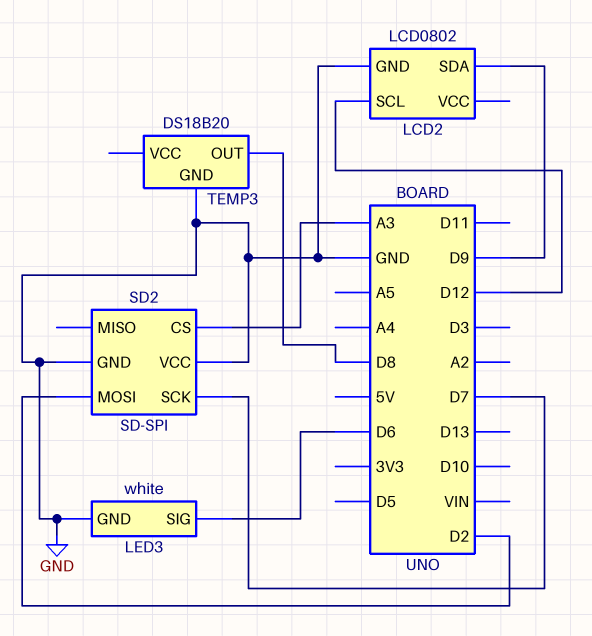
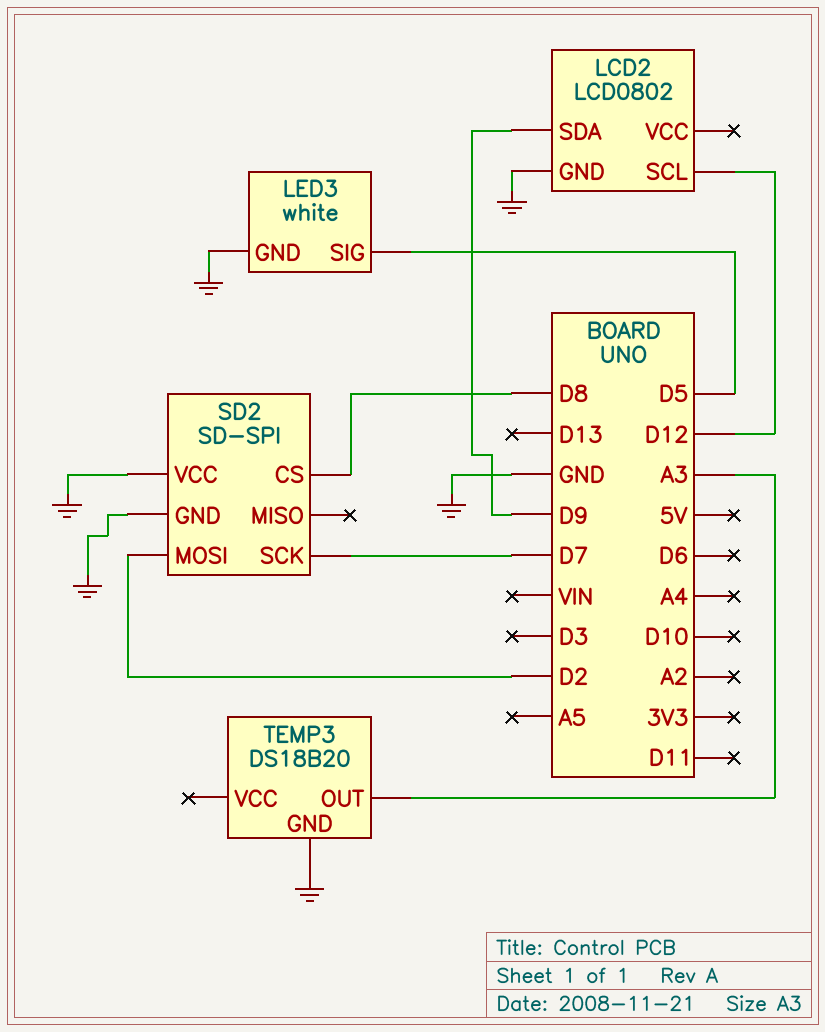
LED3 pin SIG: D6 -> D5
SD2 pin CS: A3 -> D8
TEMP3 pin OUT: D8 -> A3

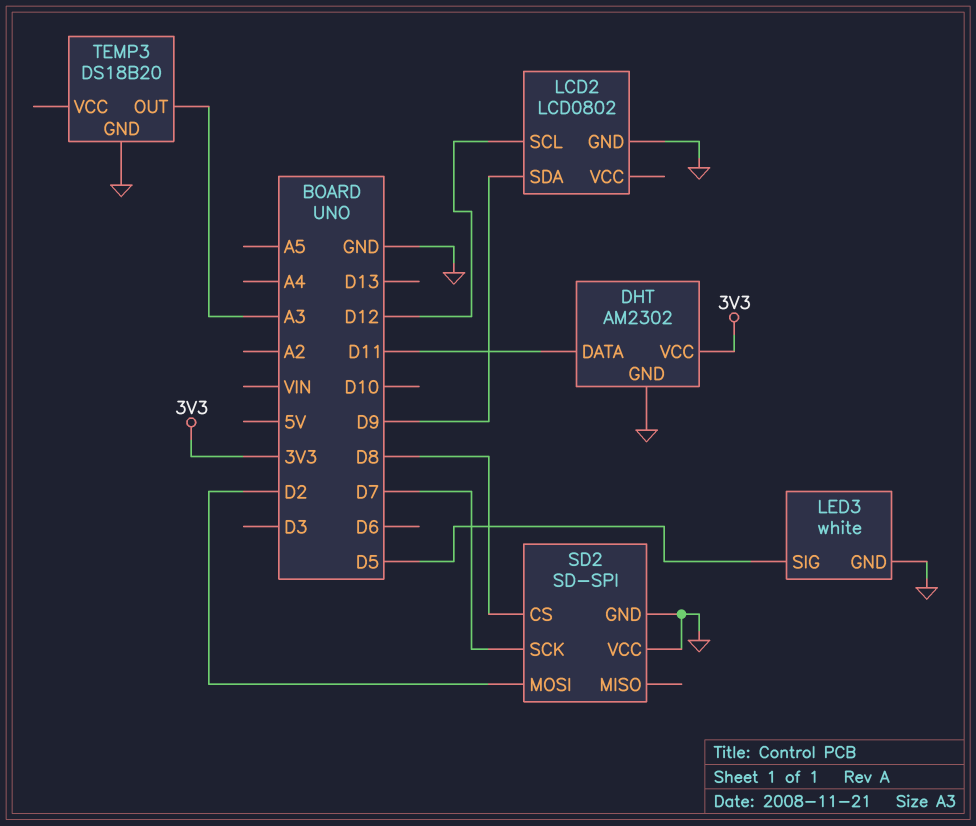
DHT: none -> AM2302
DHT pin DATA: none -> D11
DHT pin GND: none -> GND
DHT pin VCC: none -> 3V3

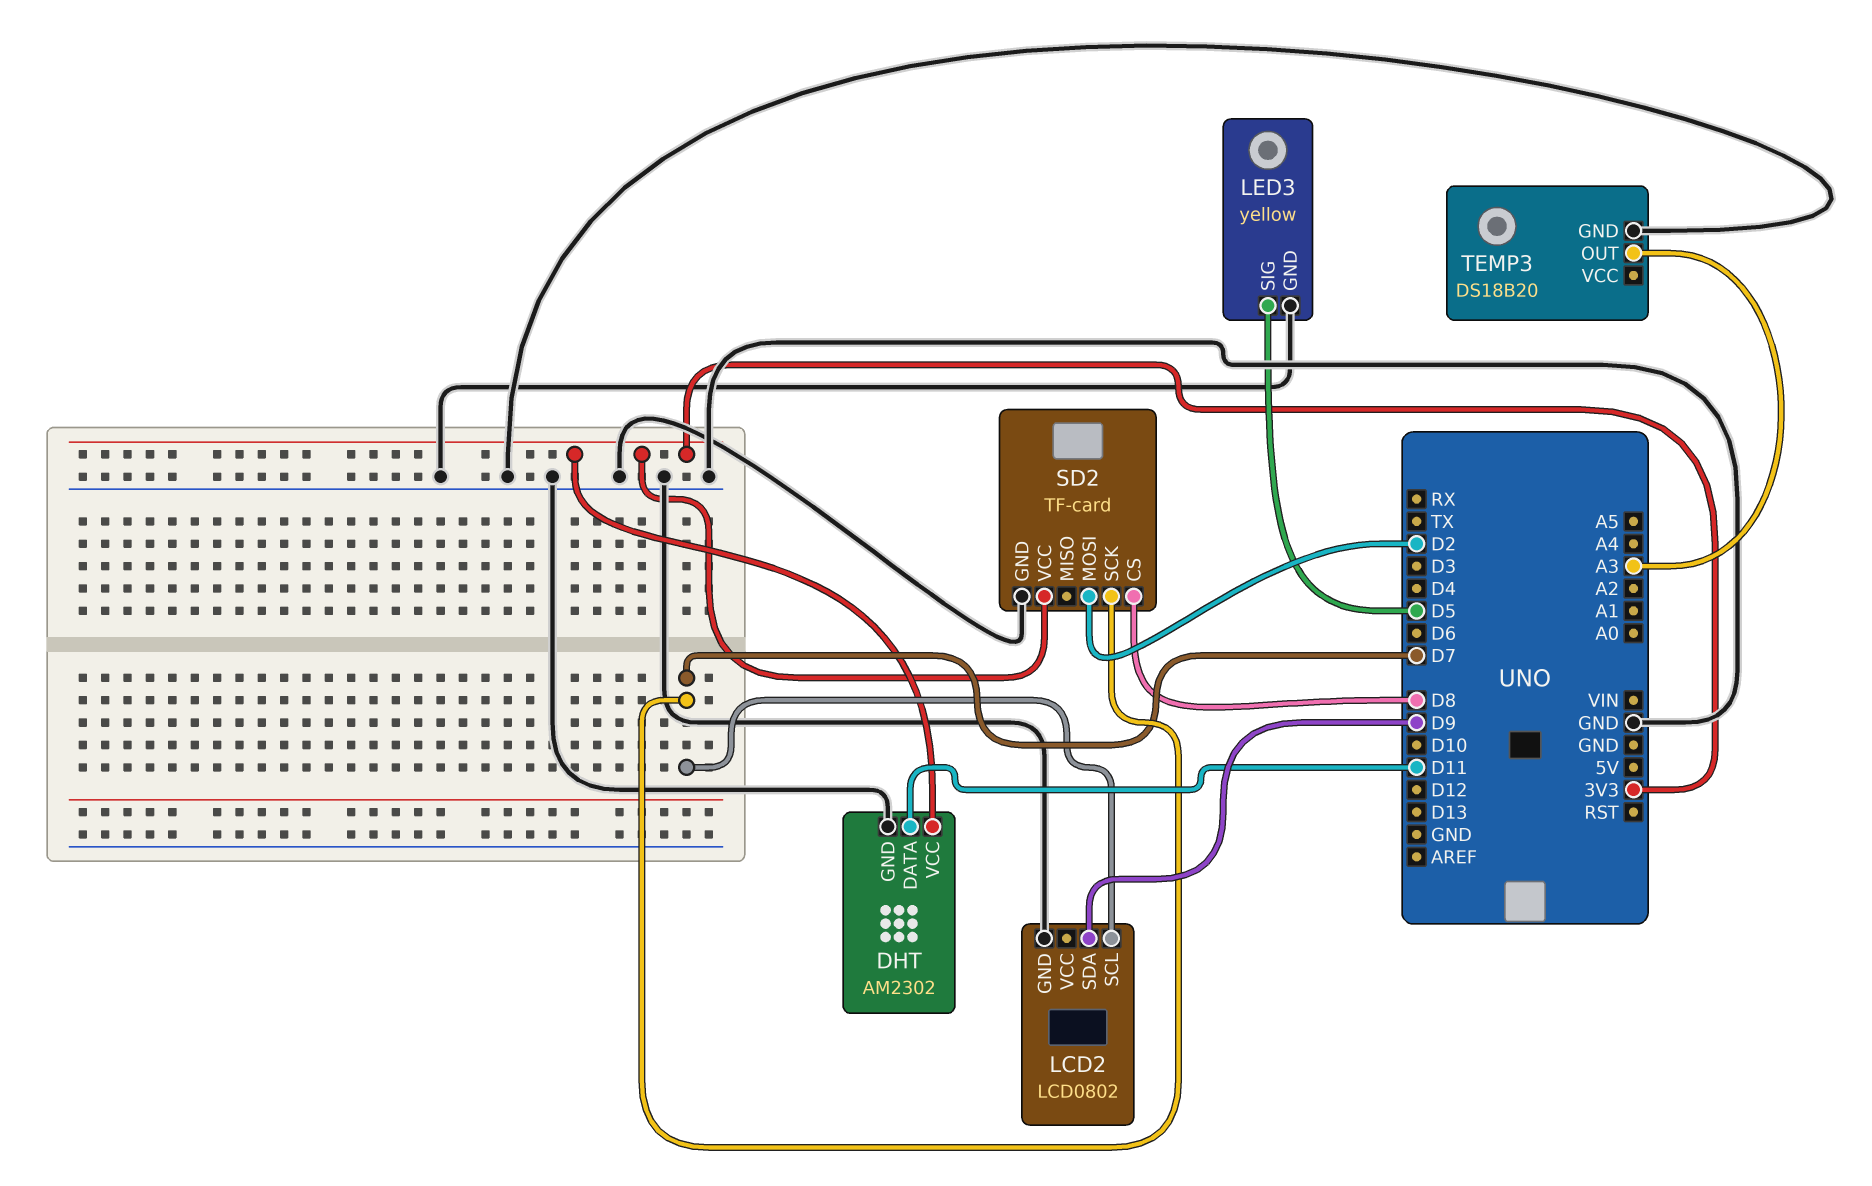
LCD2 pin SCL: D12 -> D7
LED3: white -> yellow
SD2: SD-SPI -> TF-card
SD2 pin VCC: GND -> 3V3

